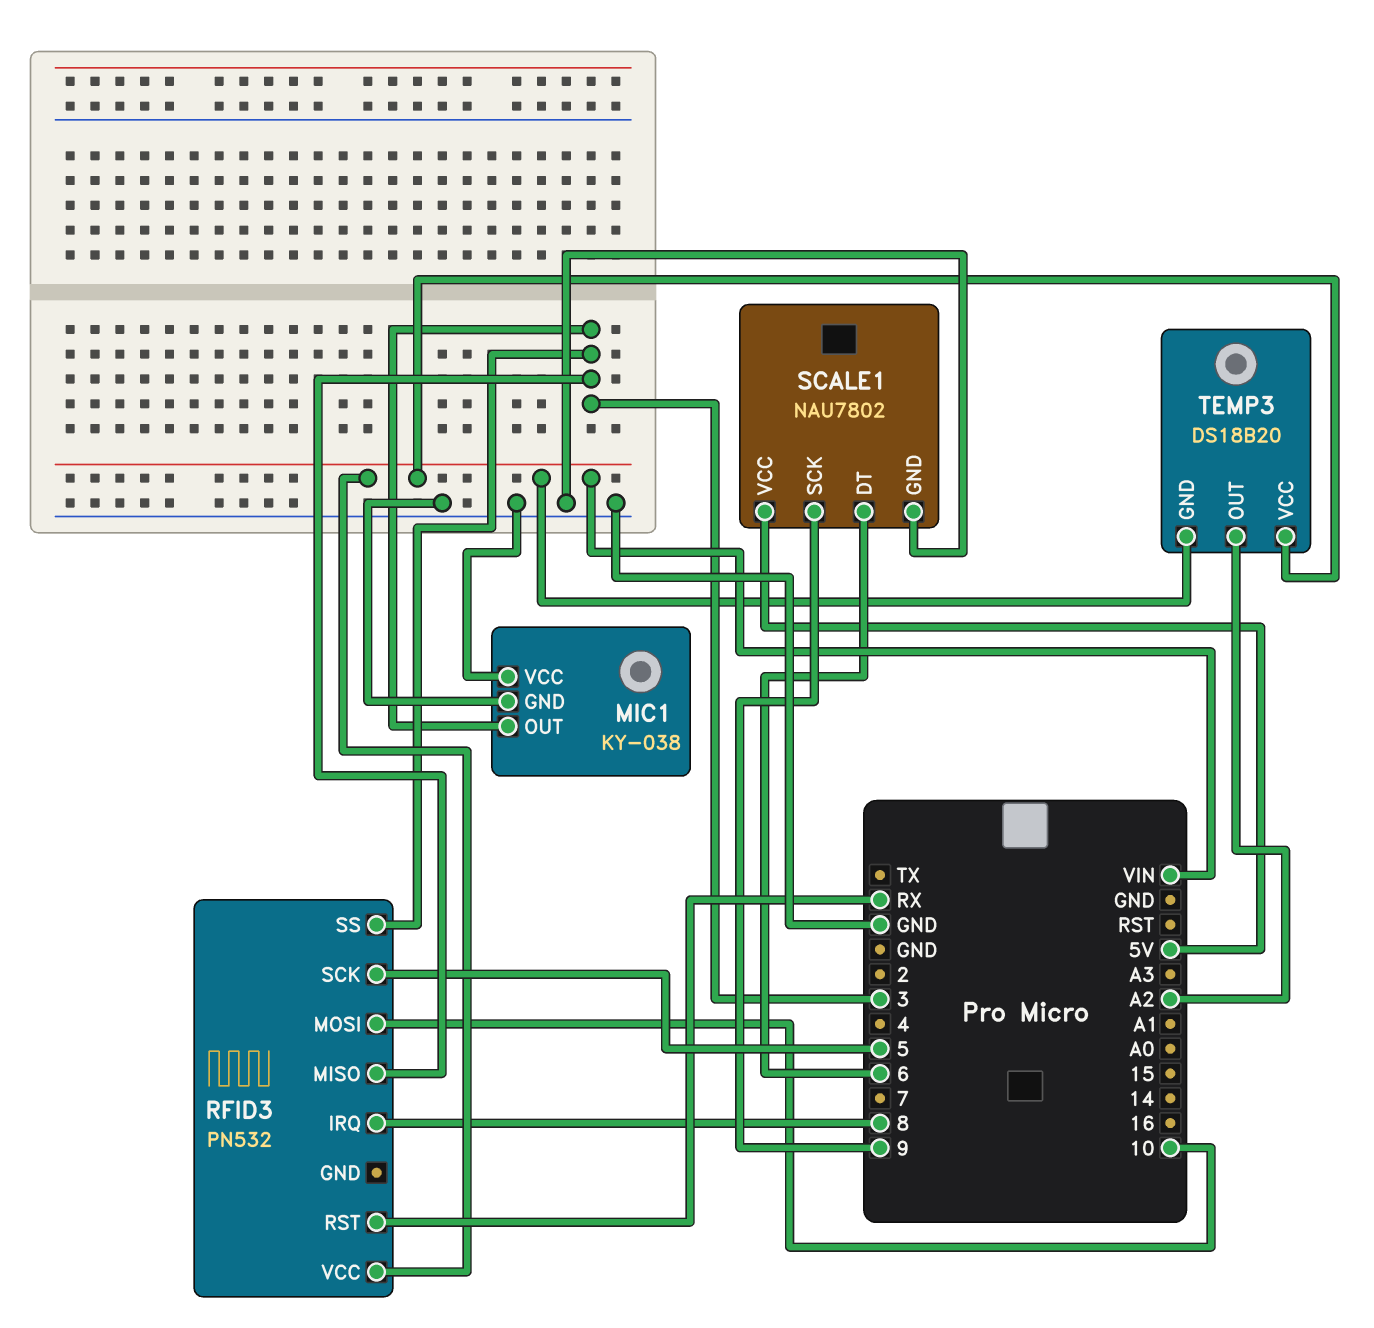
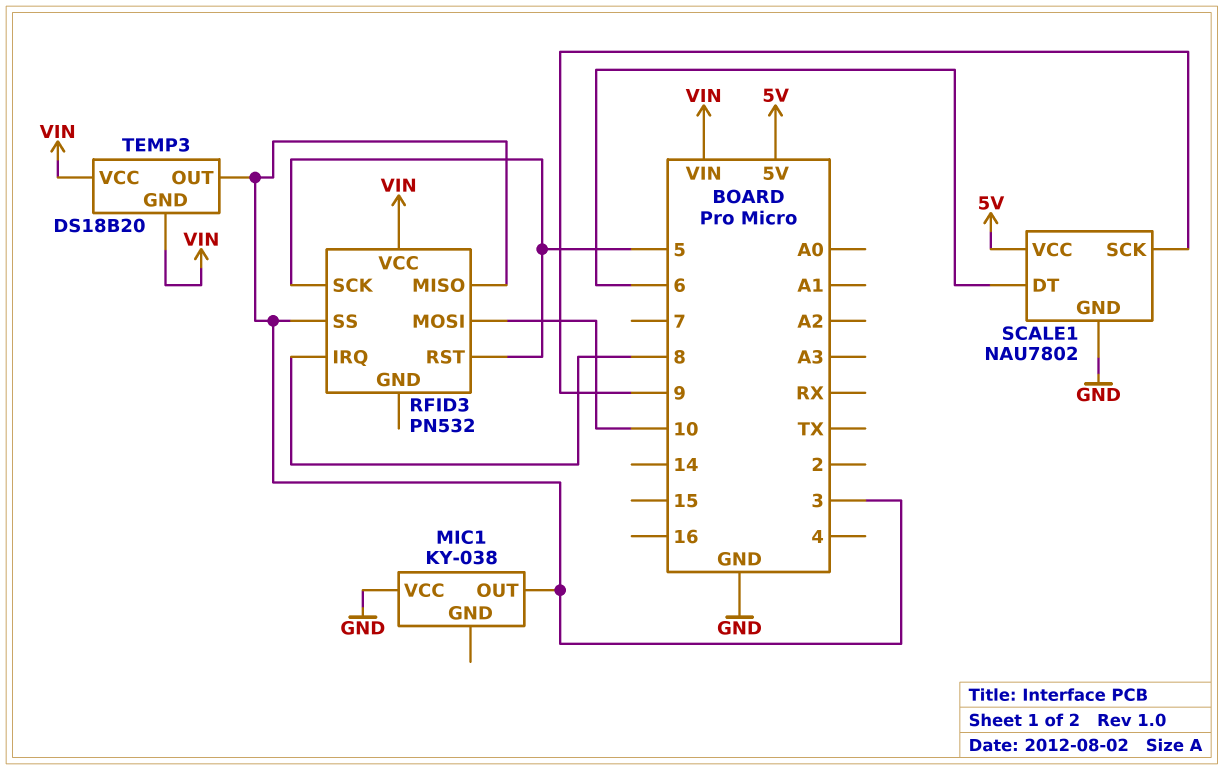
MIC1 pin GND: GND -> none
RFID3 pin RST: RX -> 5
TEMP3 pin OUT: A2 -> 3

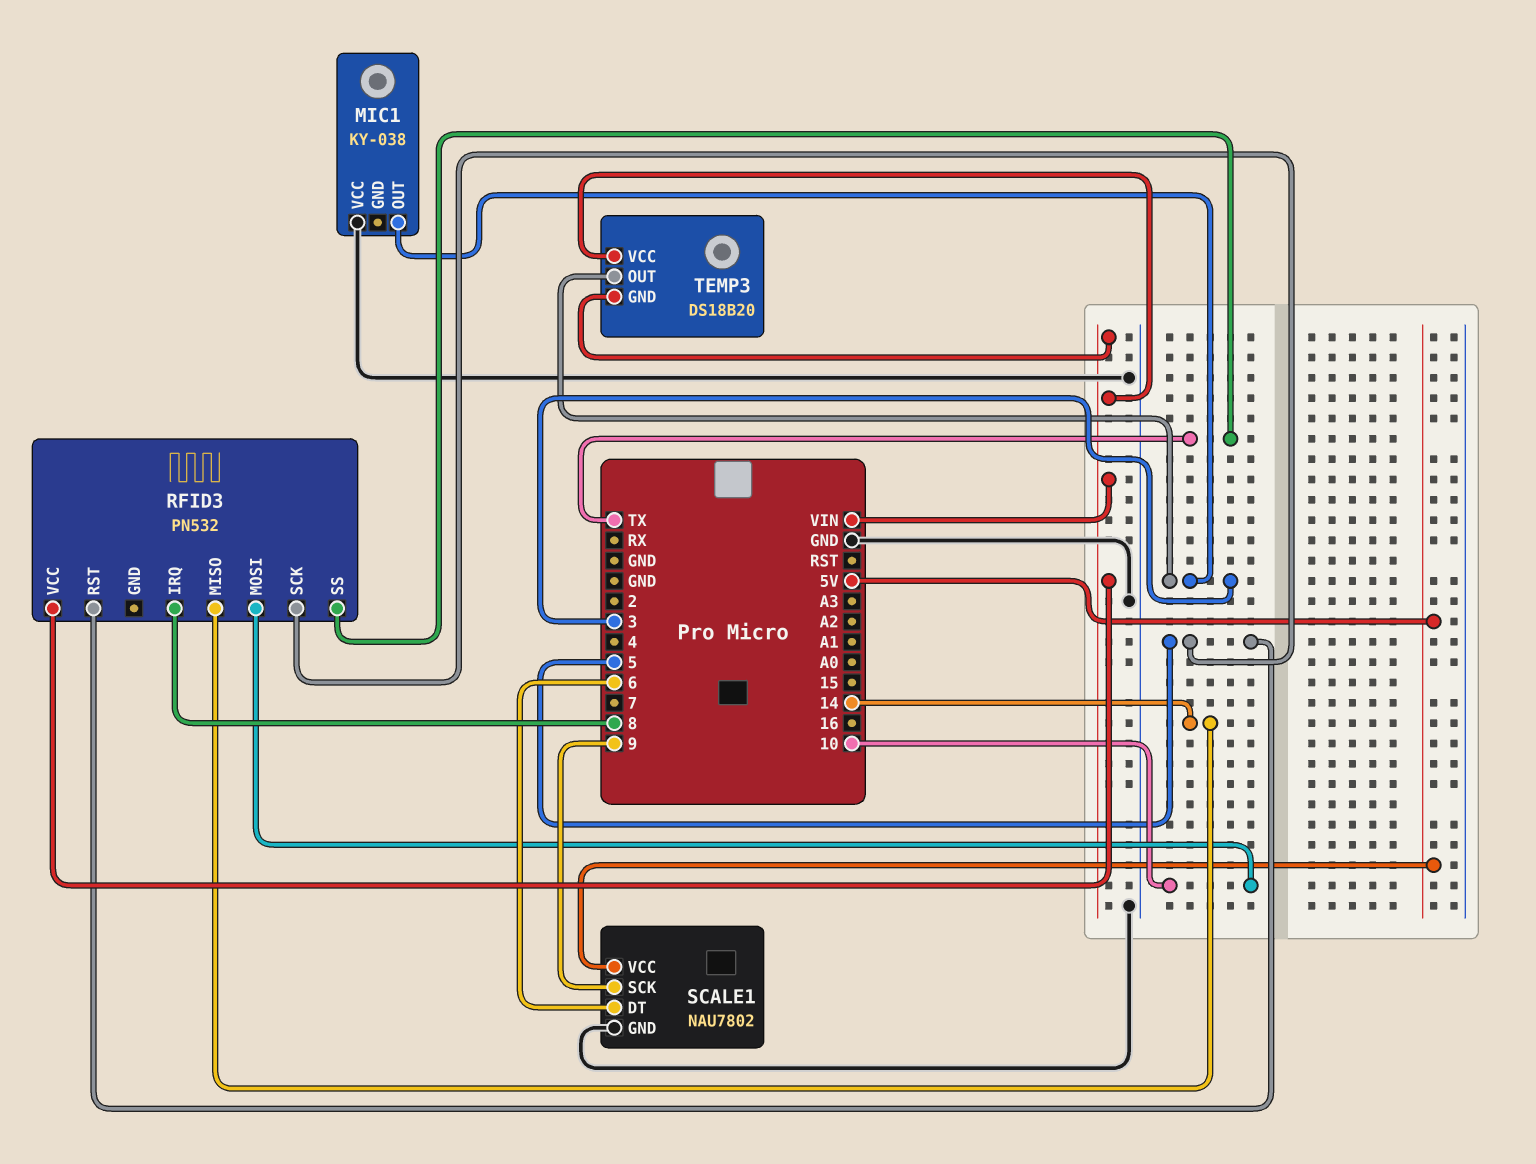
RFID3 pin MISO: 3 -> 14
RFID3 pin SS: 3 -> TX

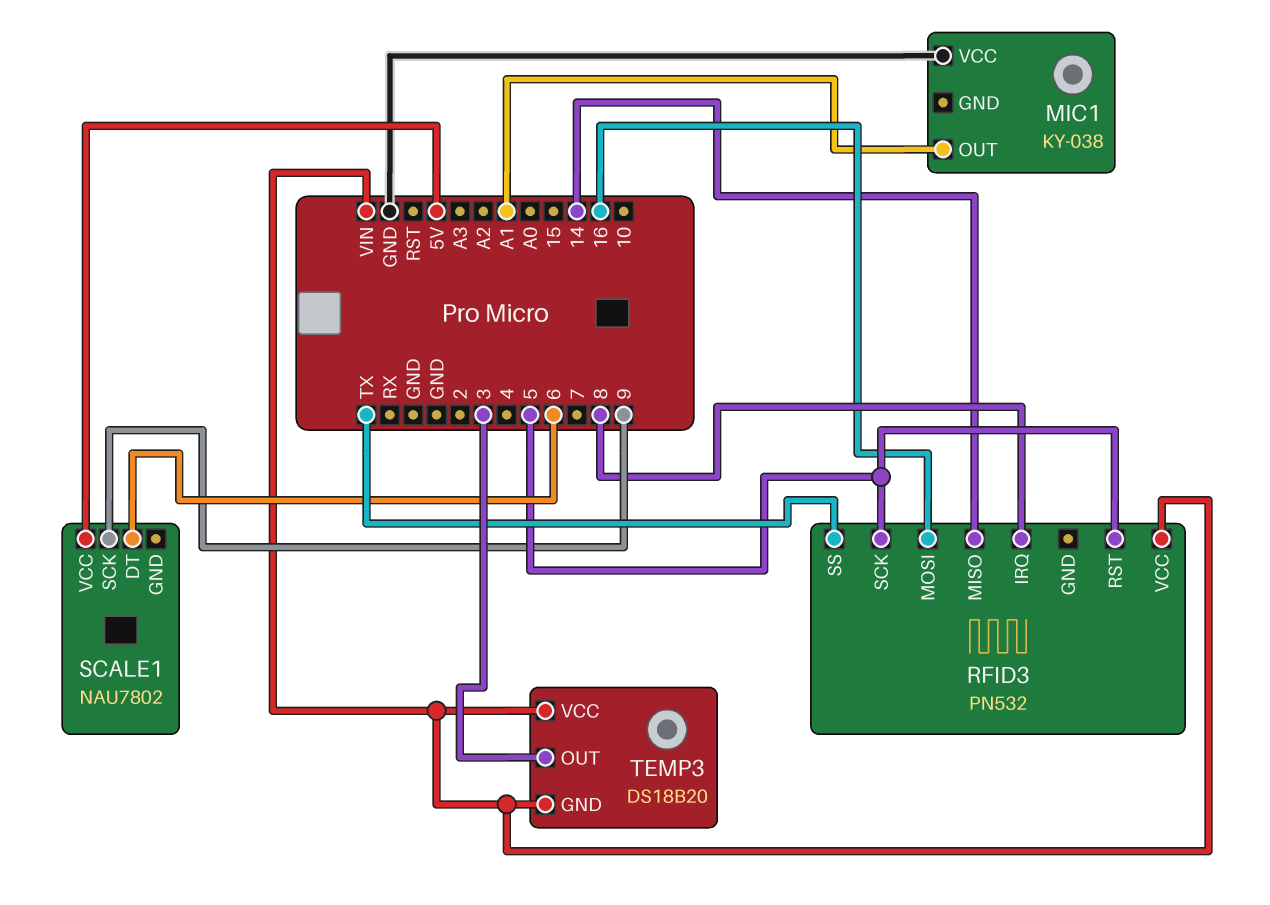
MIC1 pin OUT: 3 -> A1
RFID3 pin MOSI: 10 -> 16
SCALE1 pin GND: GND -> none

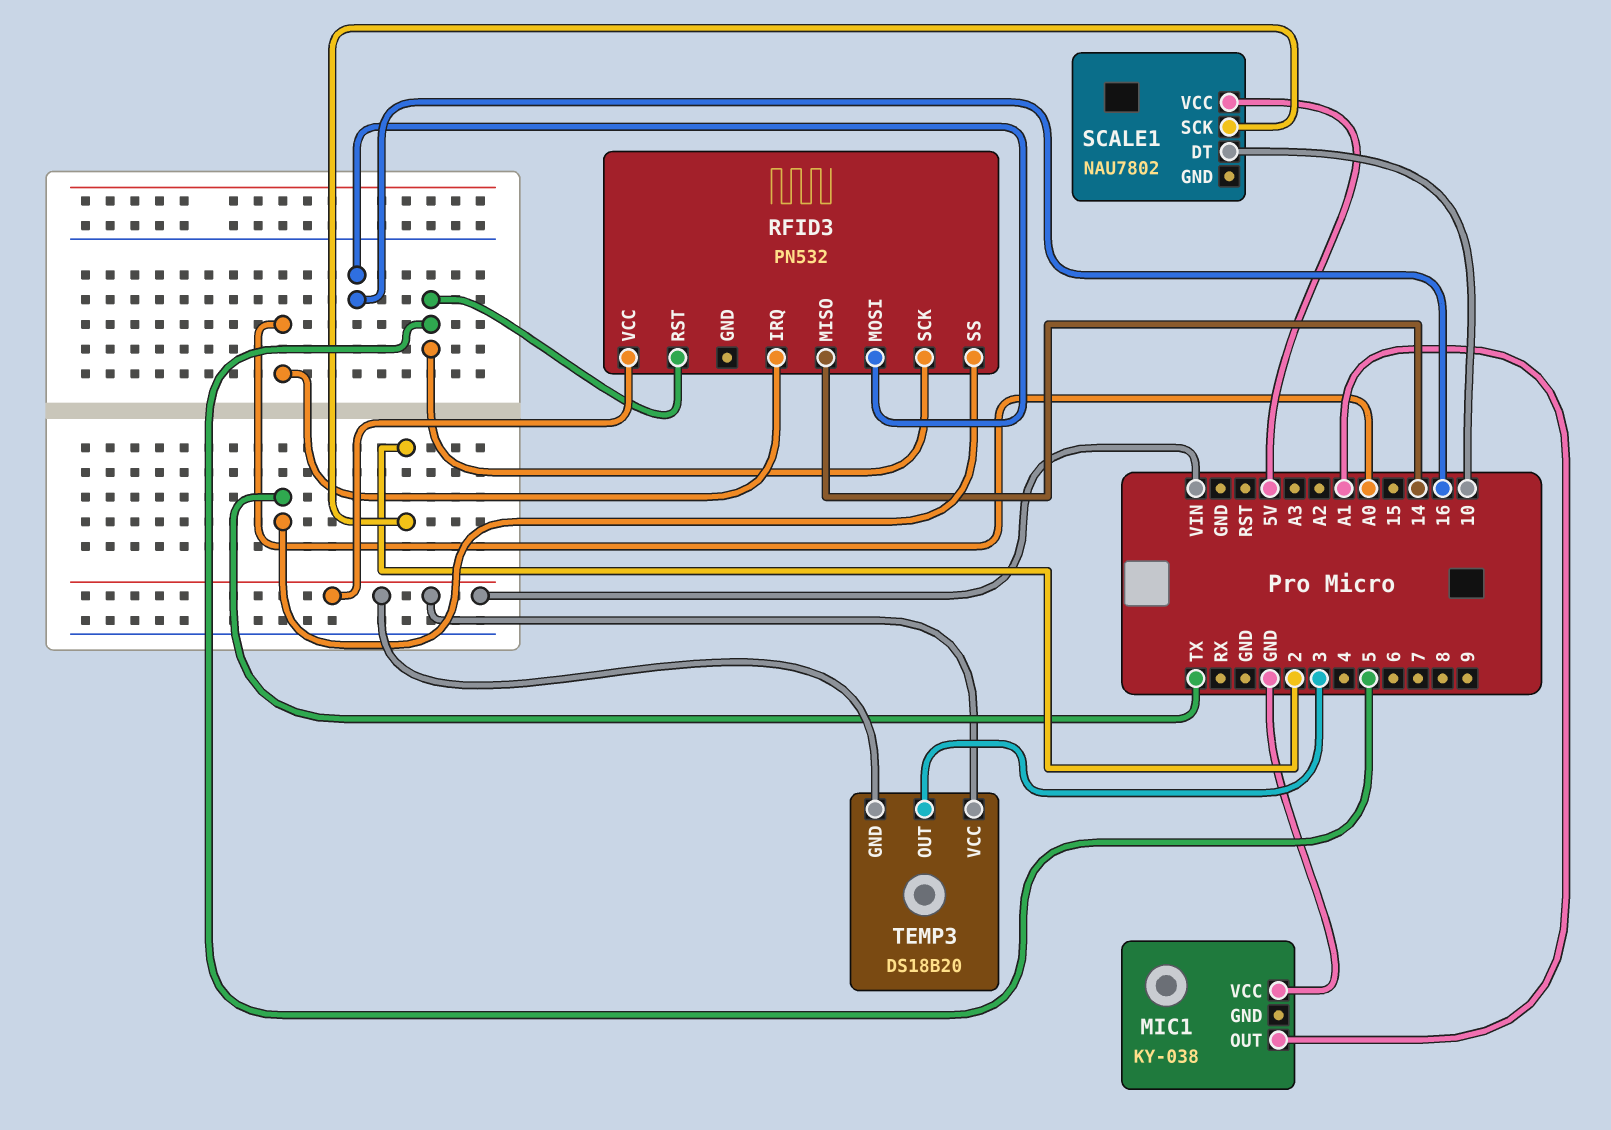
RFID3 pin IRQ: 8 -> A0
SCALE1 pin DT: 6 -> 10
SCALE1 pin SCK: 9 -> 2

